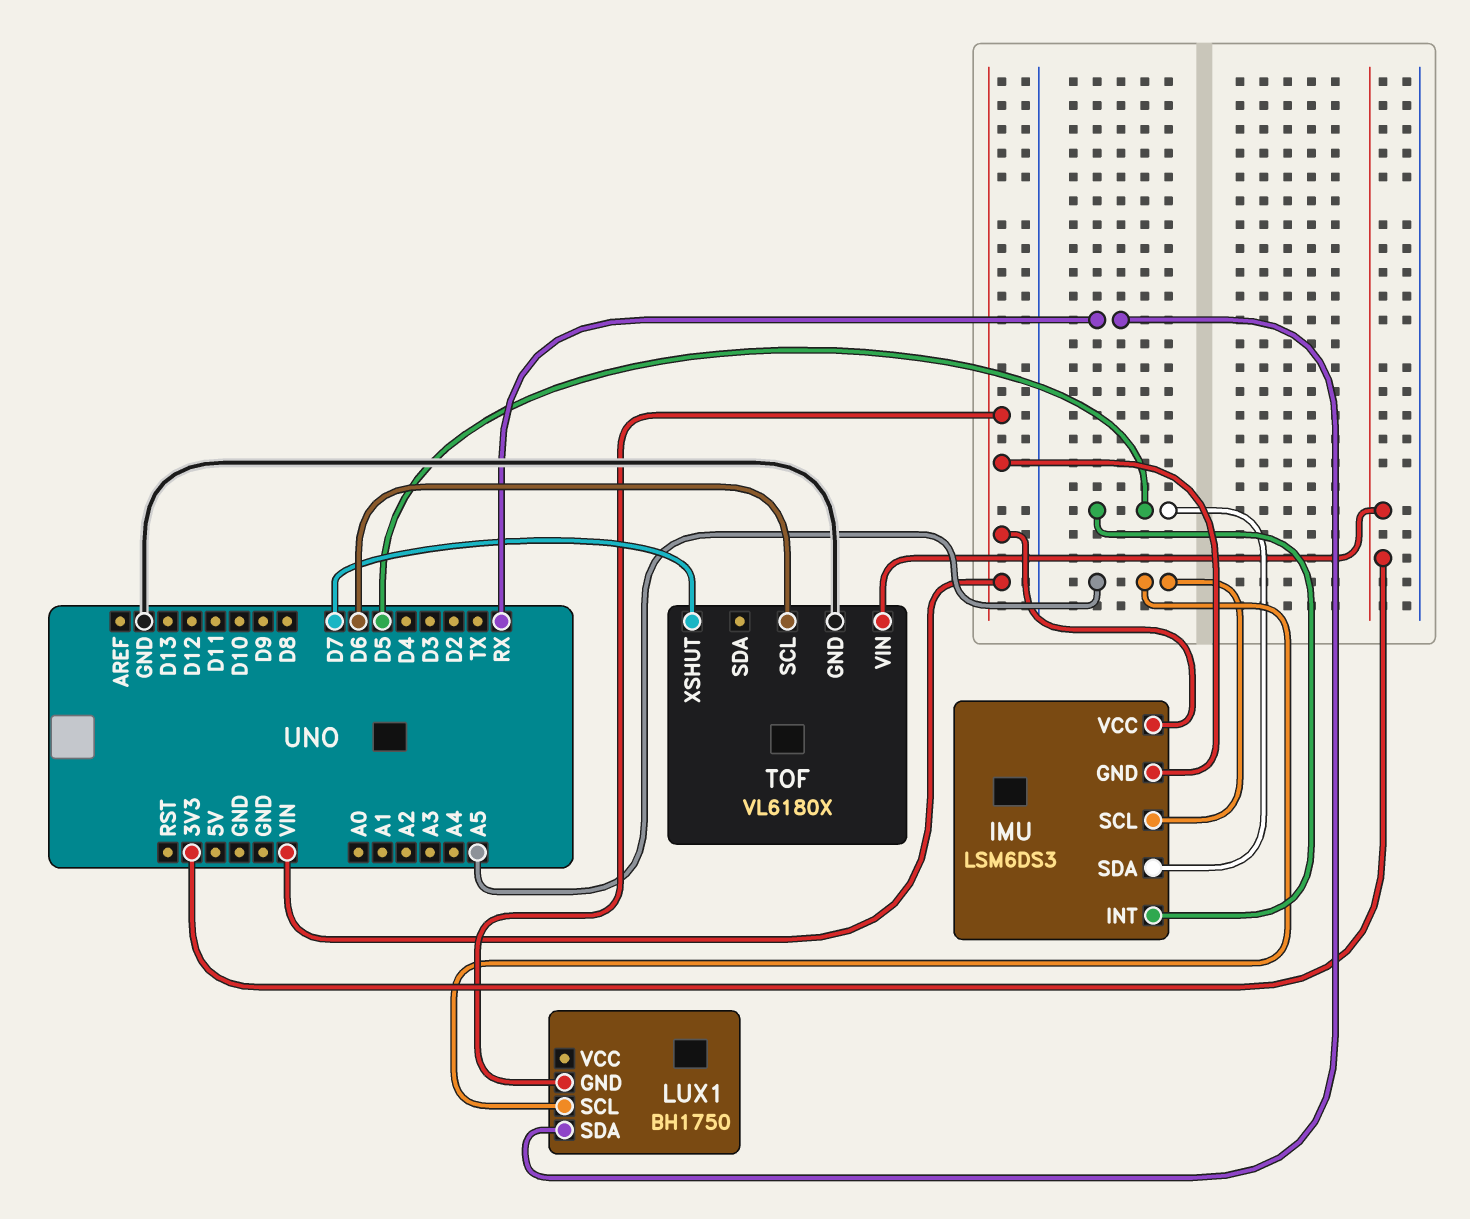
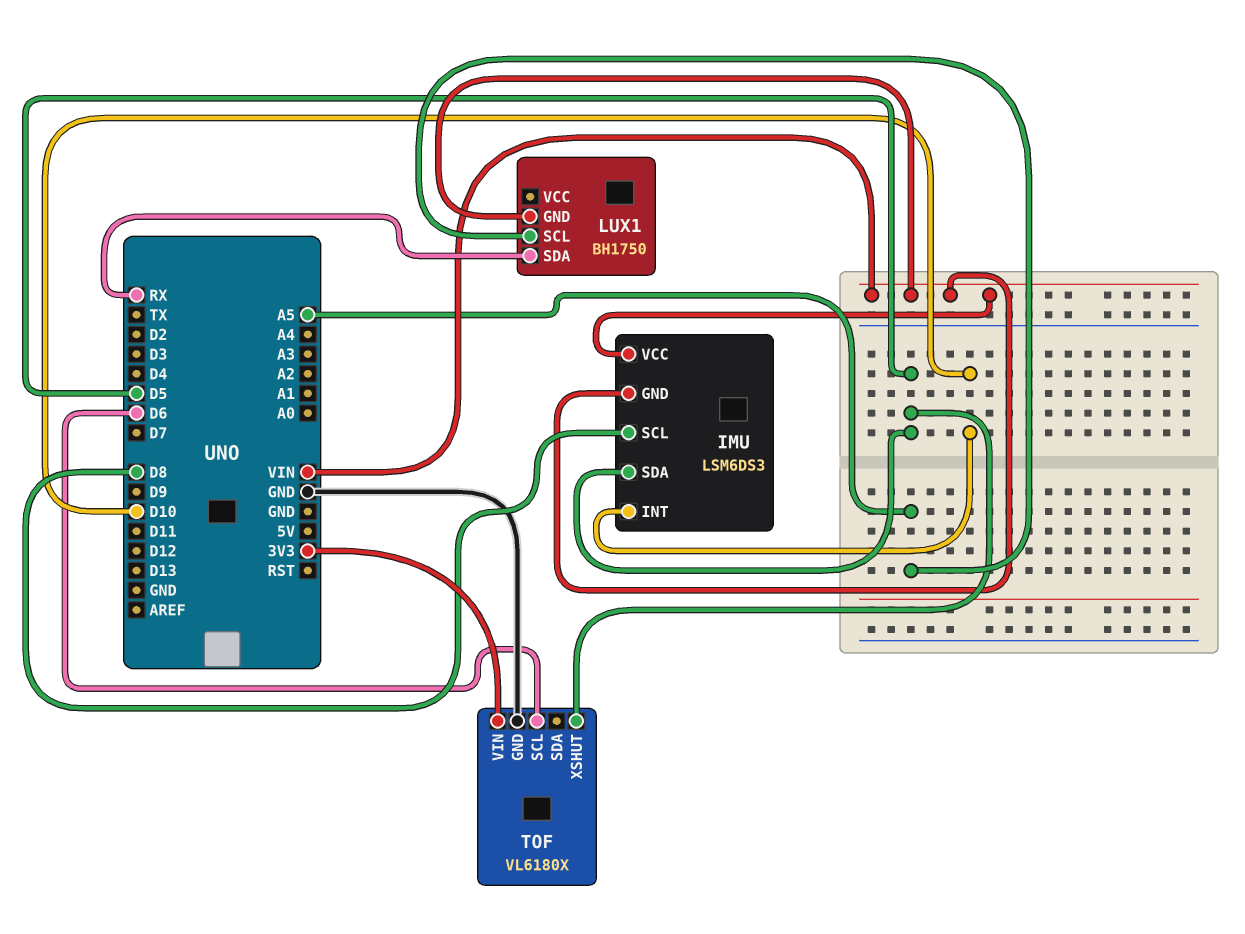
IMU pin INT: D5 -> D10
IMU pin SCL: A5 -> D8
TOF pin XSHUT: D7 -> D5

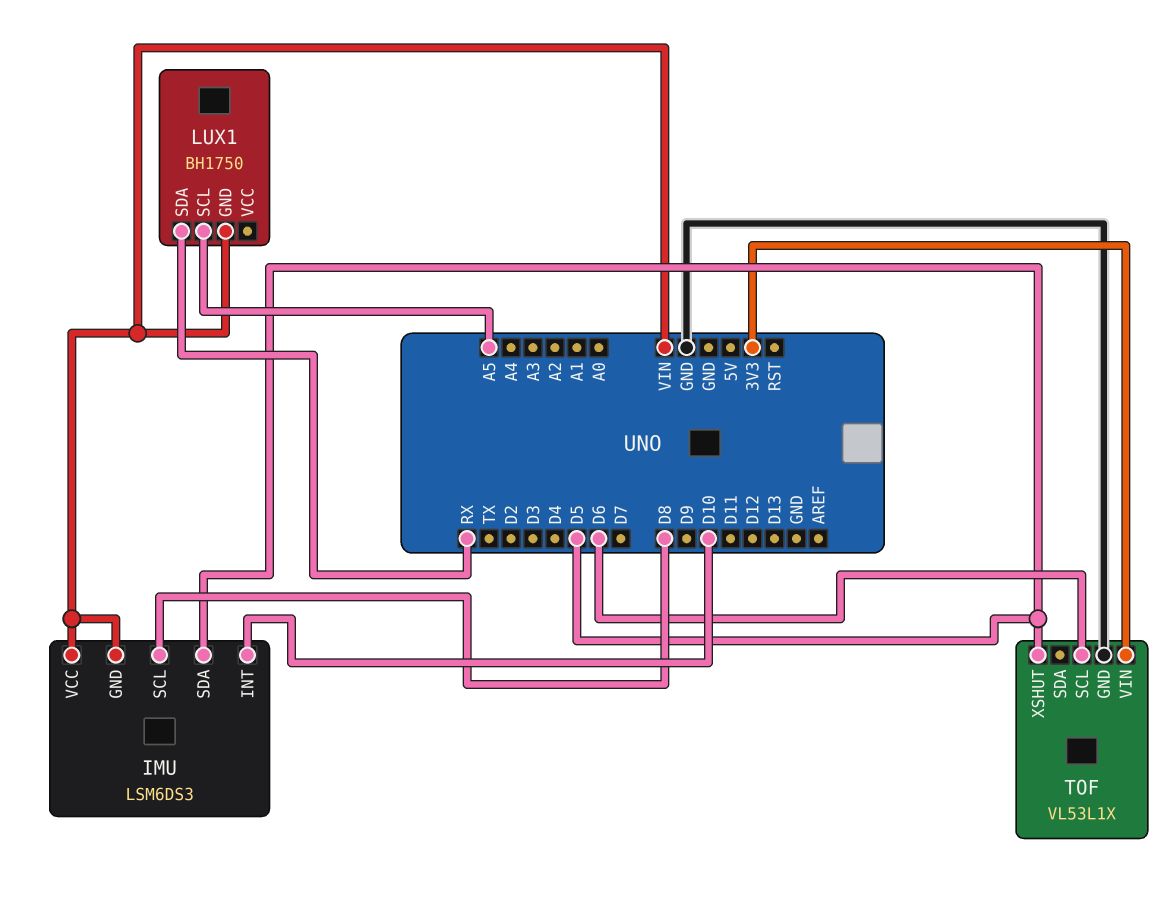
TOF: VL6180X -> VL53L1X

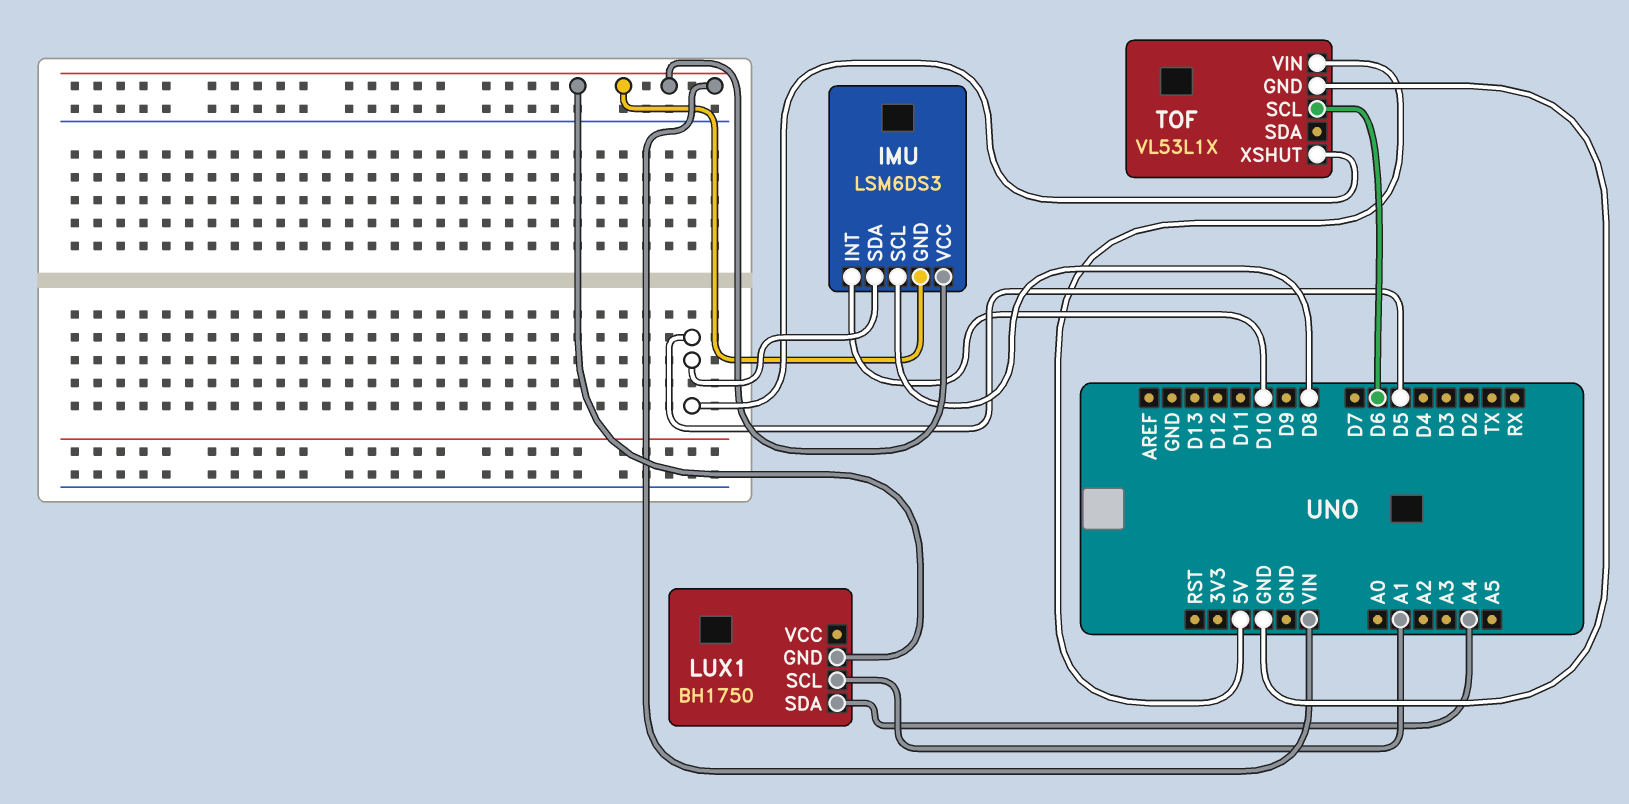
LUX1 pin SCL: A5 -> A1
LUX1 pin SDA: RX -> A4
TOF pin VIN: 3V3 -> 5V

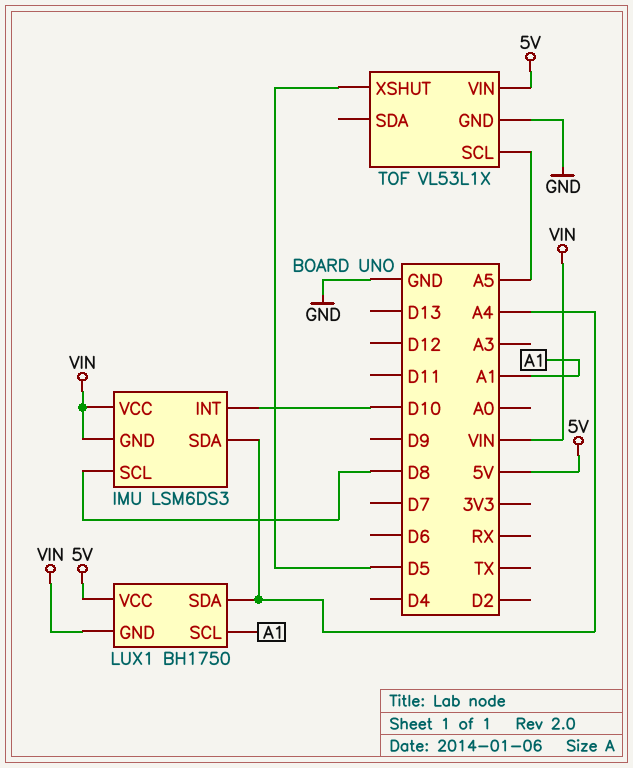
IMU pin SDA: D5 -> A4
LUX1 pin VCC: none -> 5V
TOF pin SCL: D6 -> A5

